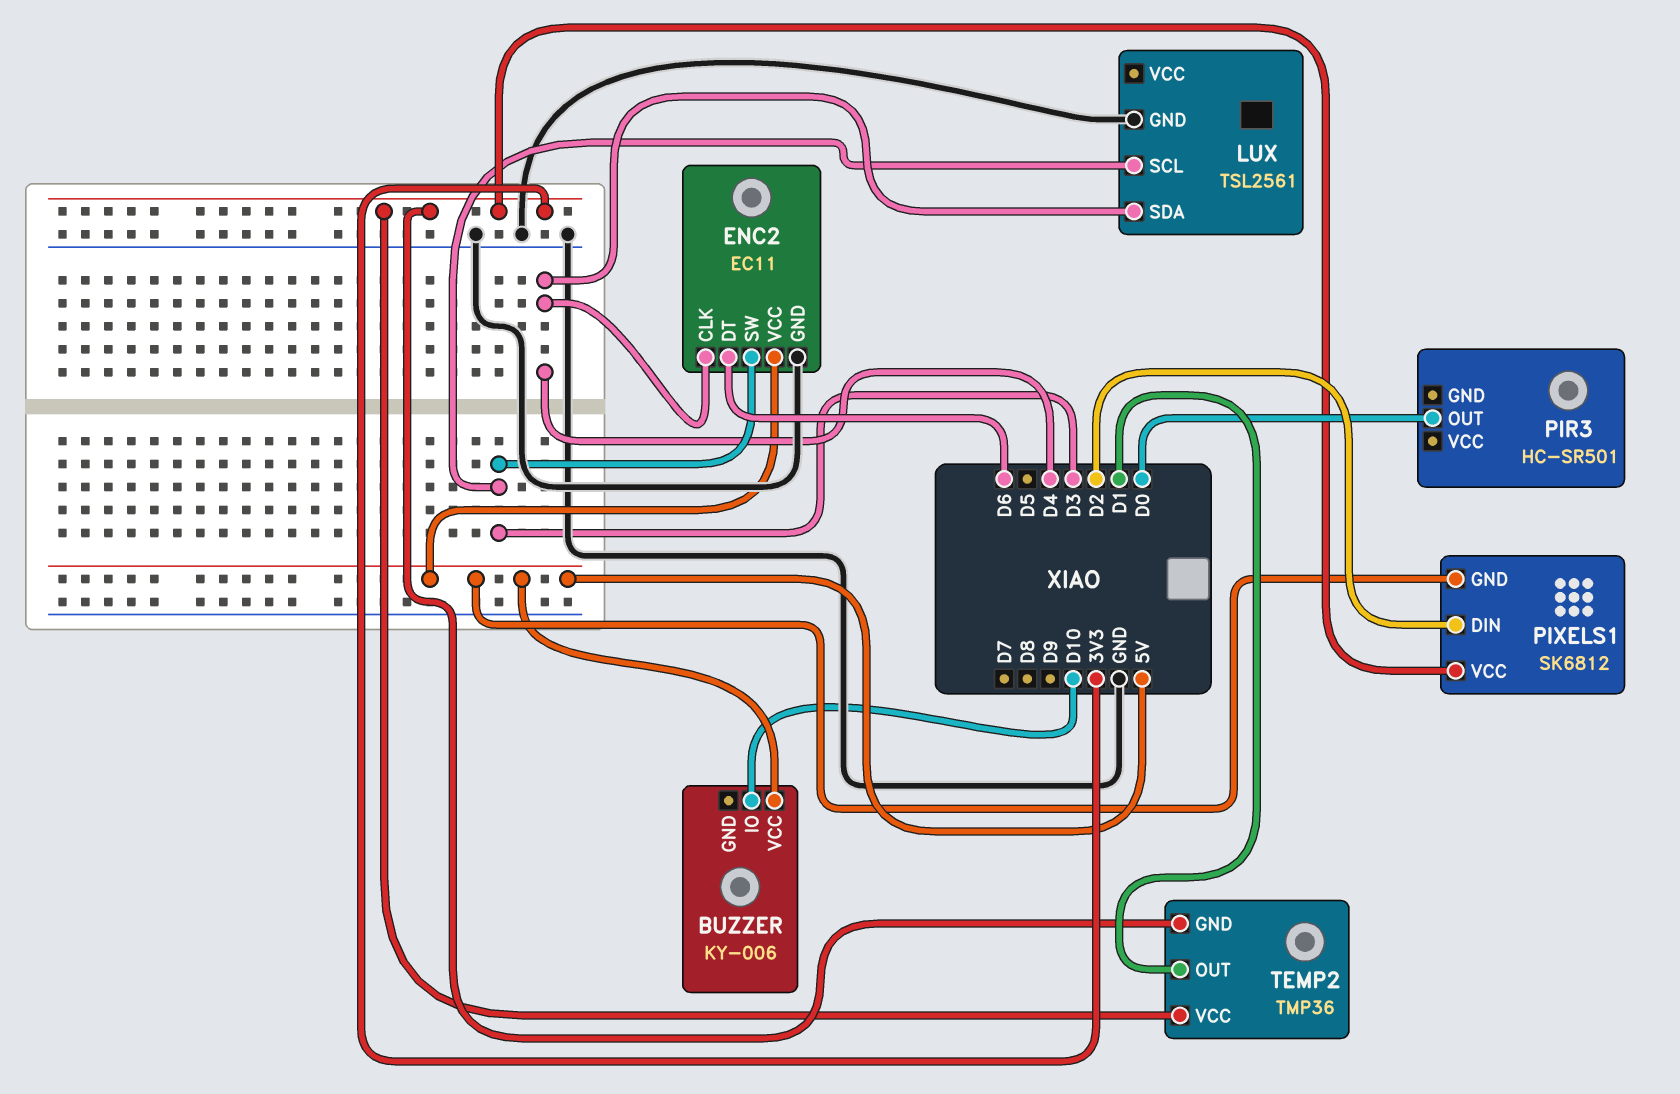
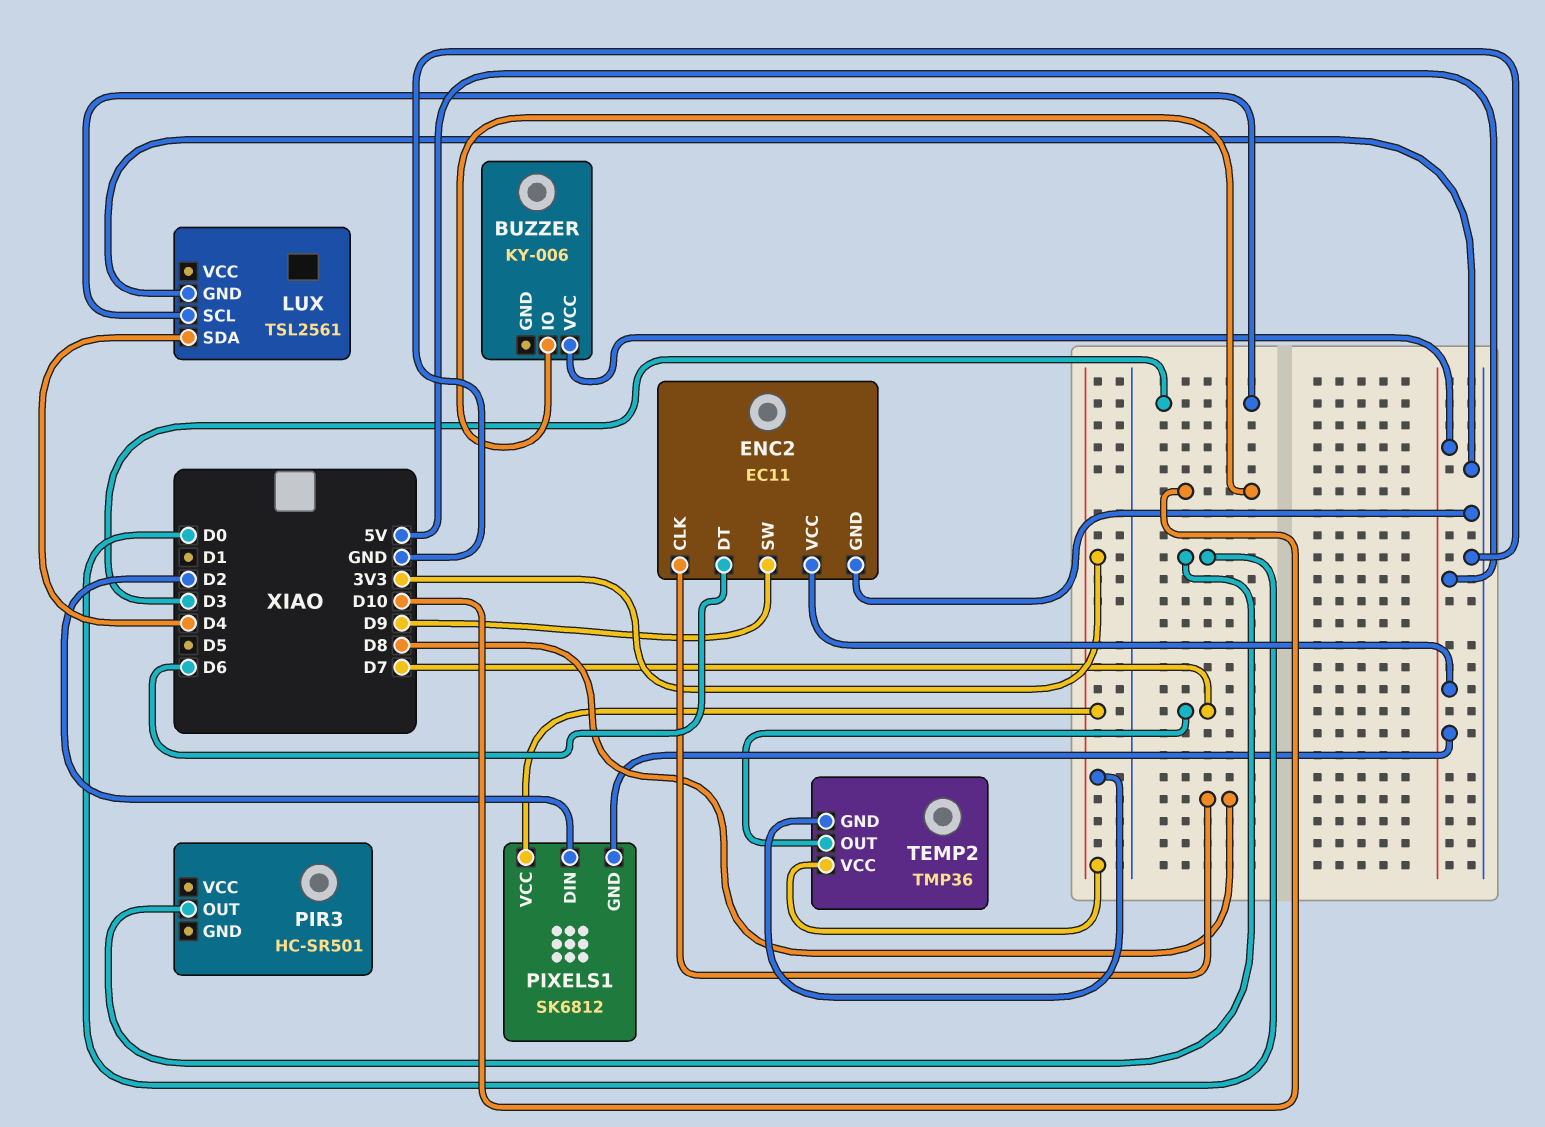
ENC2 pin CLK: D4 -> D8
ENC2 pin SW: D3 -> D9
TEMP2 pin OUT: D1 -> D7

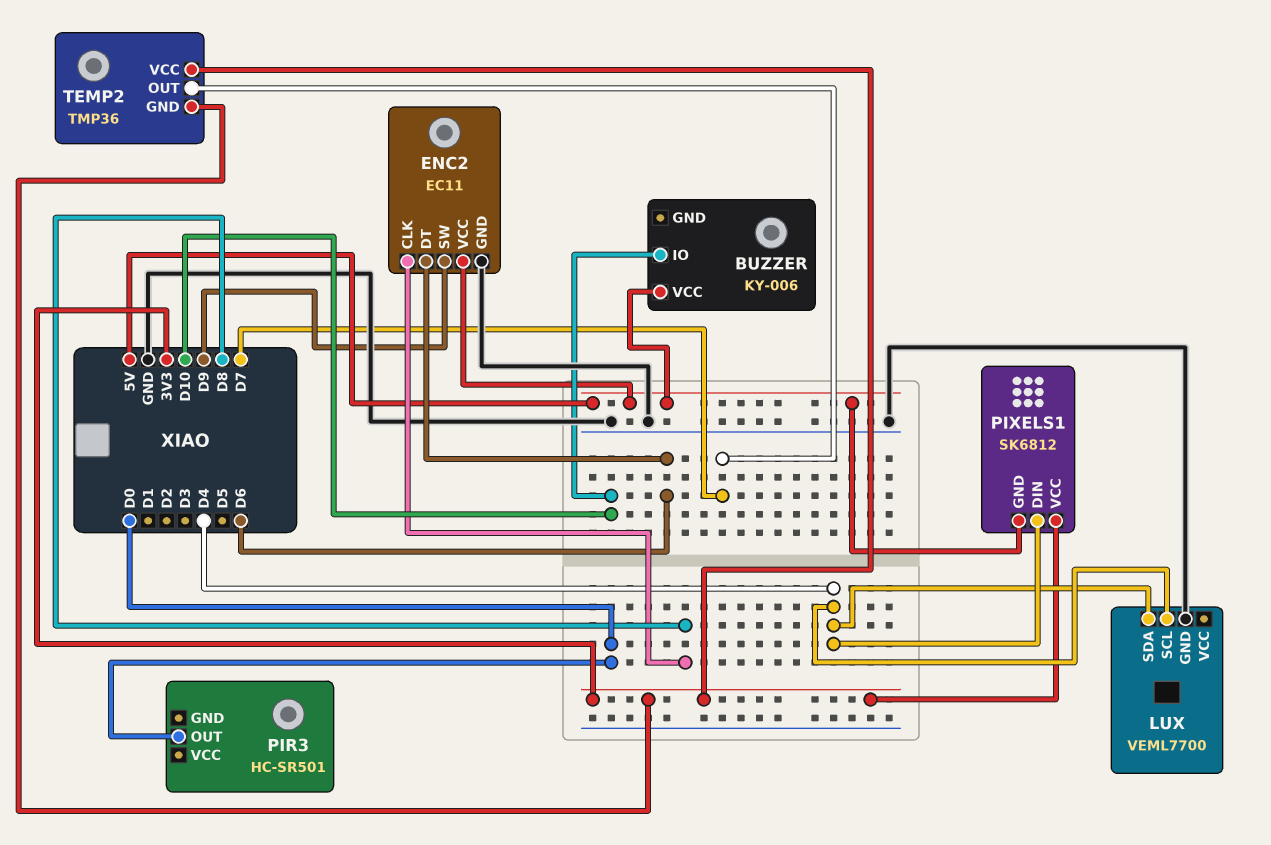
LUX: TSL2561 -> VEML7700
LUX pin SCL: D3 -> D4
PIXELS1 pin DIN: D2 -> D4

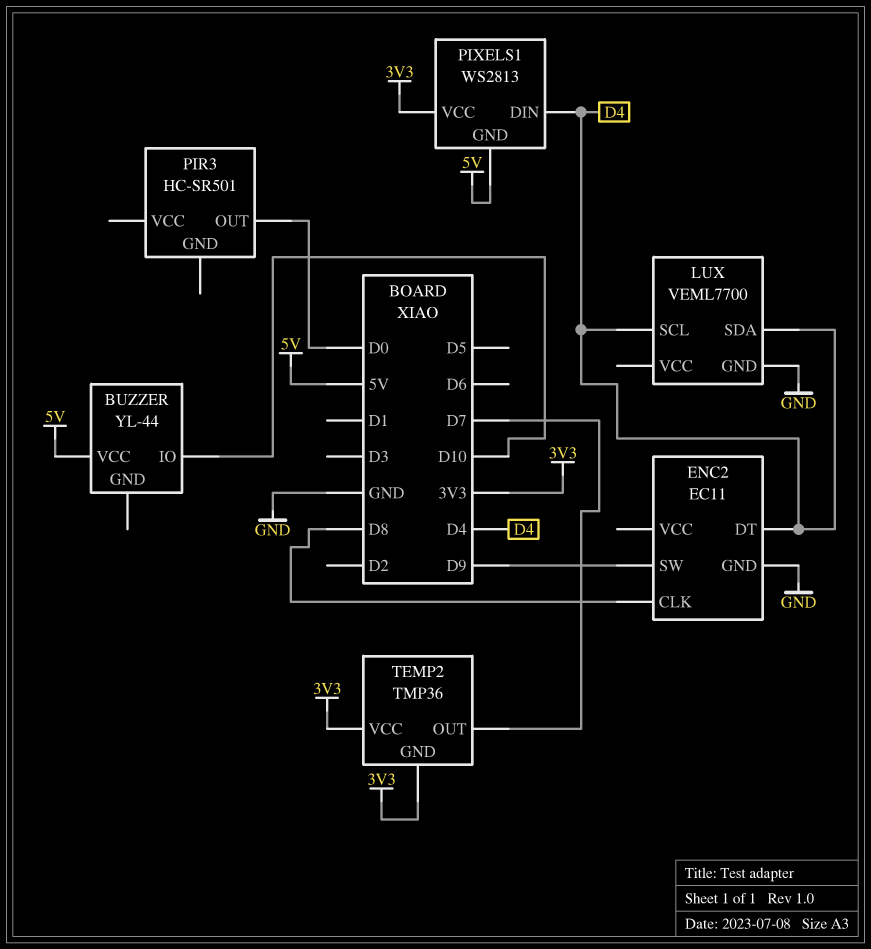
BUZZER: KY-006 -> YL-44
ENC2 pin DT: D6 -> D4
ENC2 pin VCC: 5V -> none
PIXELS1: SK6812 -> WS2813

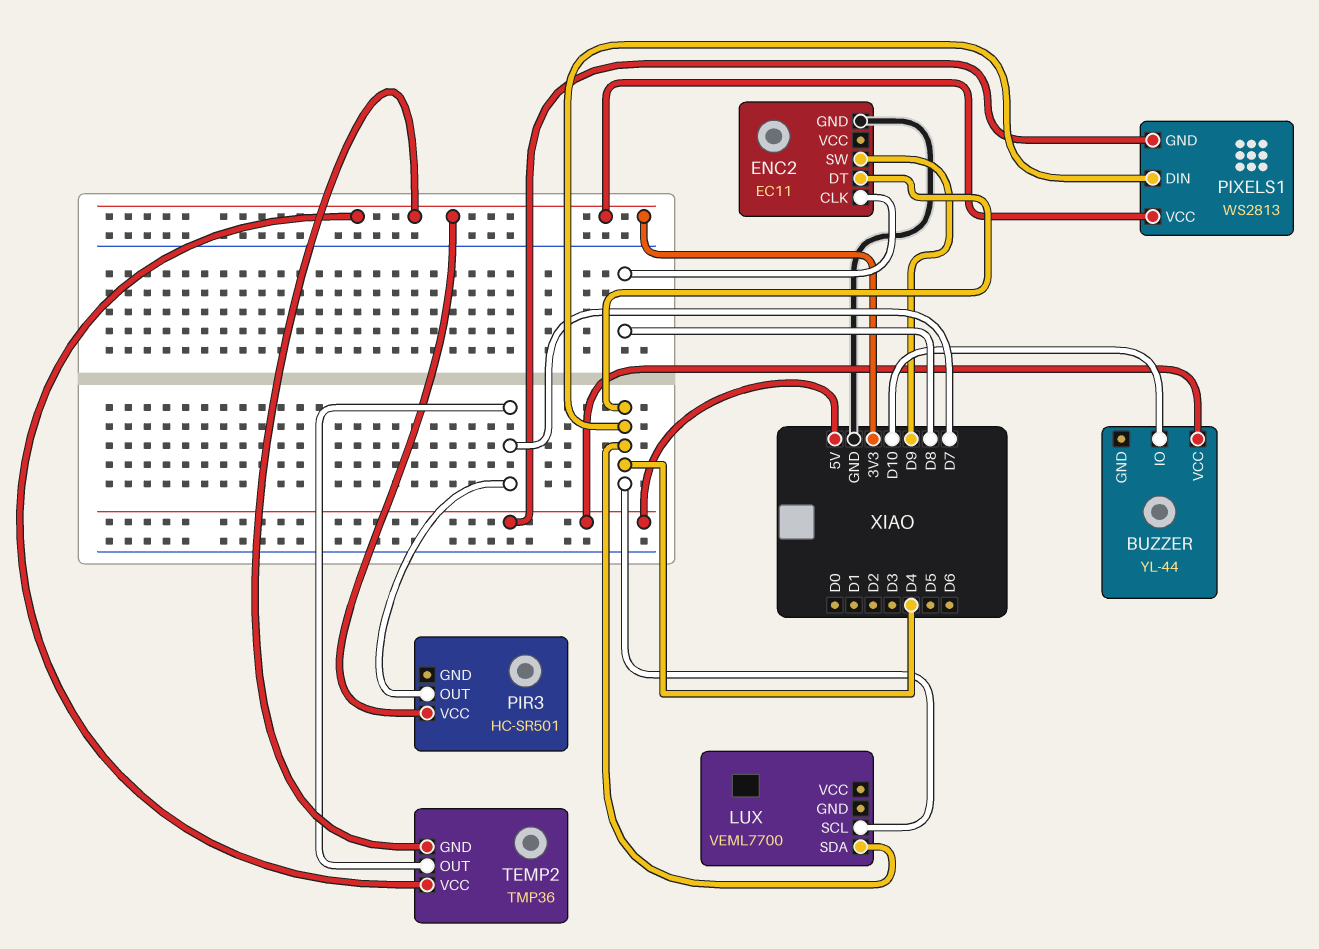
LUX pin GND: GND -> none
PIR3 pin OUT: D0 -> D7
PIR3 pin VCC: none -> 3V3

